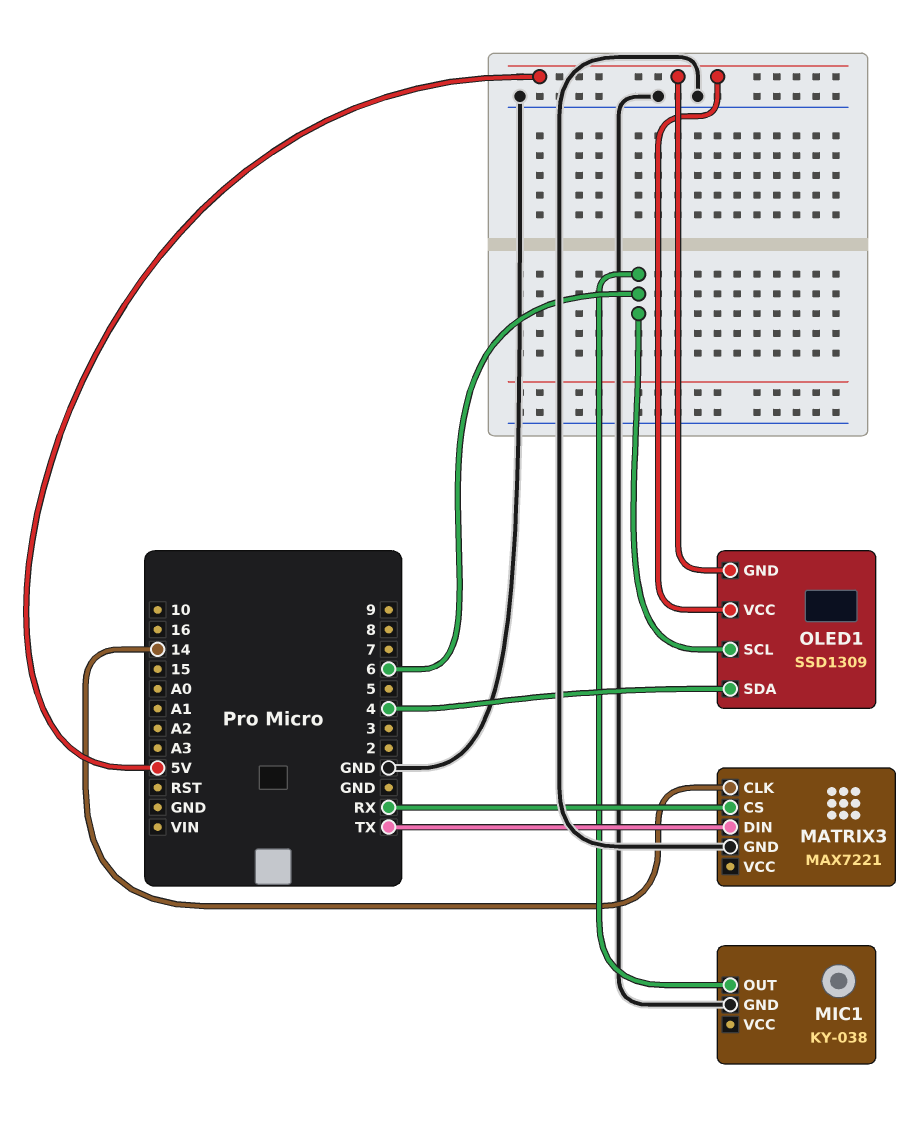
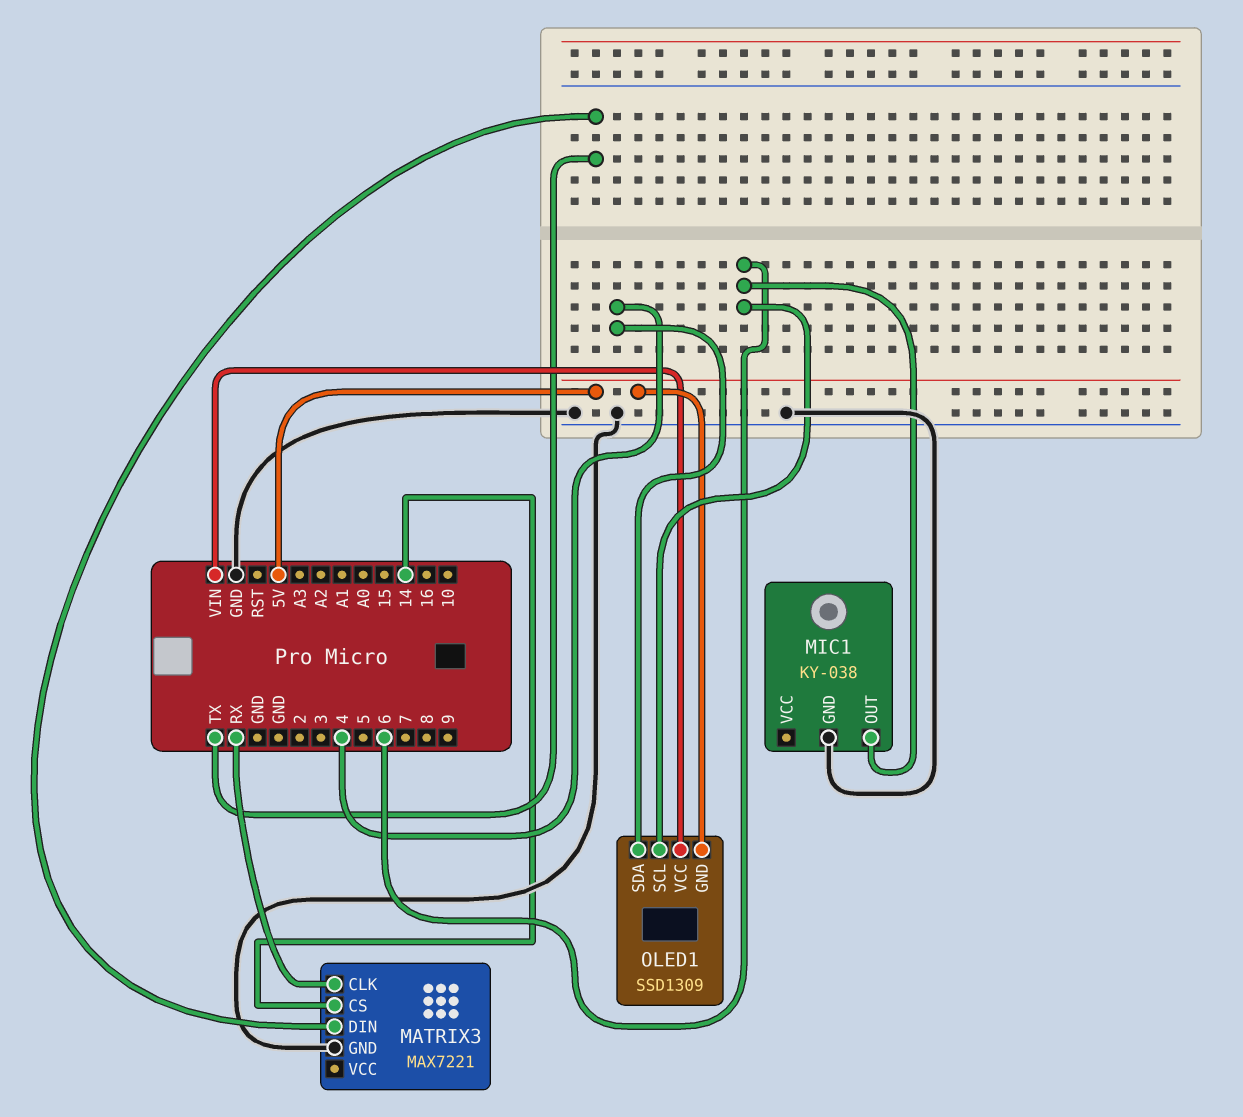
MATRIX3 pin CLK: 14 -> RX
MATRIX3 pin CS: RX -> 14
OLED1 pin VCC: 5V -> VIN

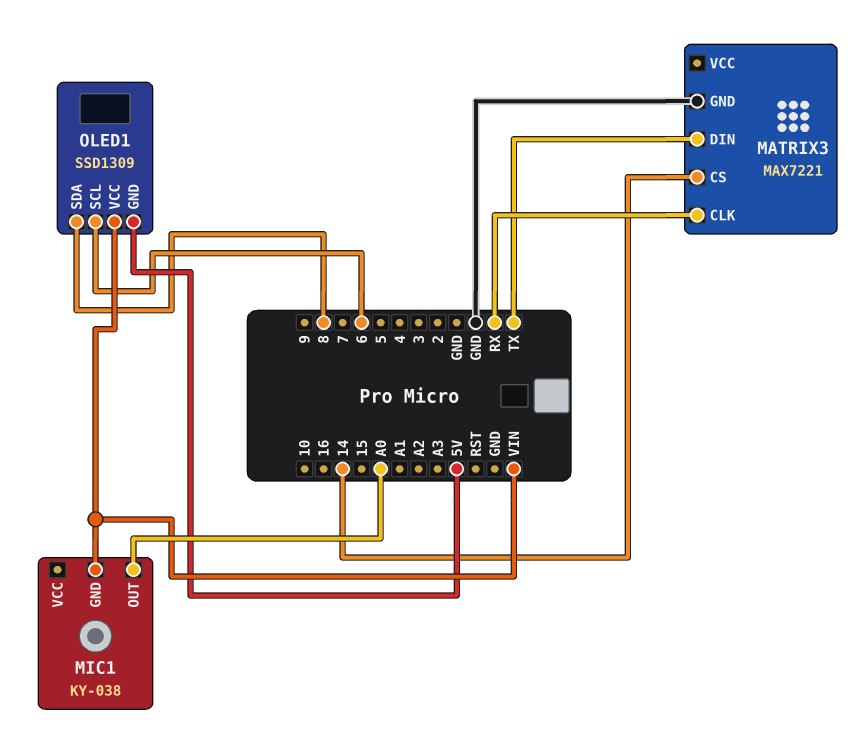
MIC1 pin GND: GND -> VIN
MIC1 pin OUT: 6 -> A0
OLED1 pin SDA: 4 -> 8

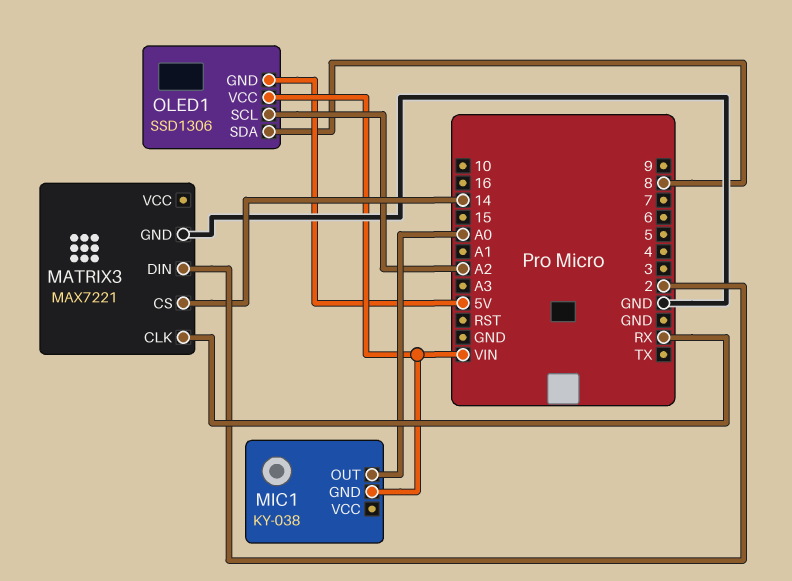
MATRIX3 pin DIN: TX -> 2
OLED1: SSD1309 -> SSD1306
OLED1 pin SCL: 6 -> A2

